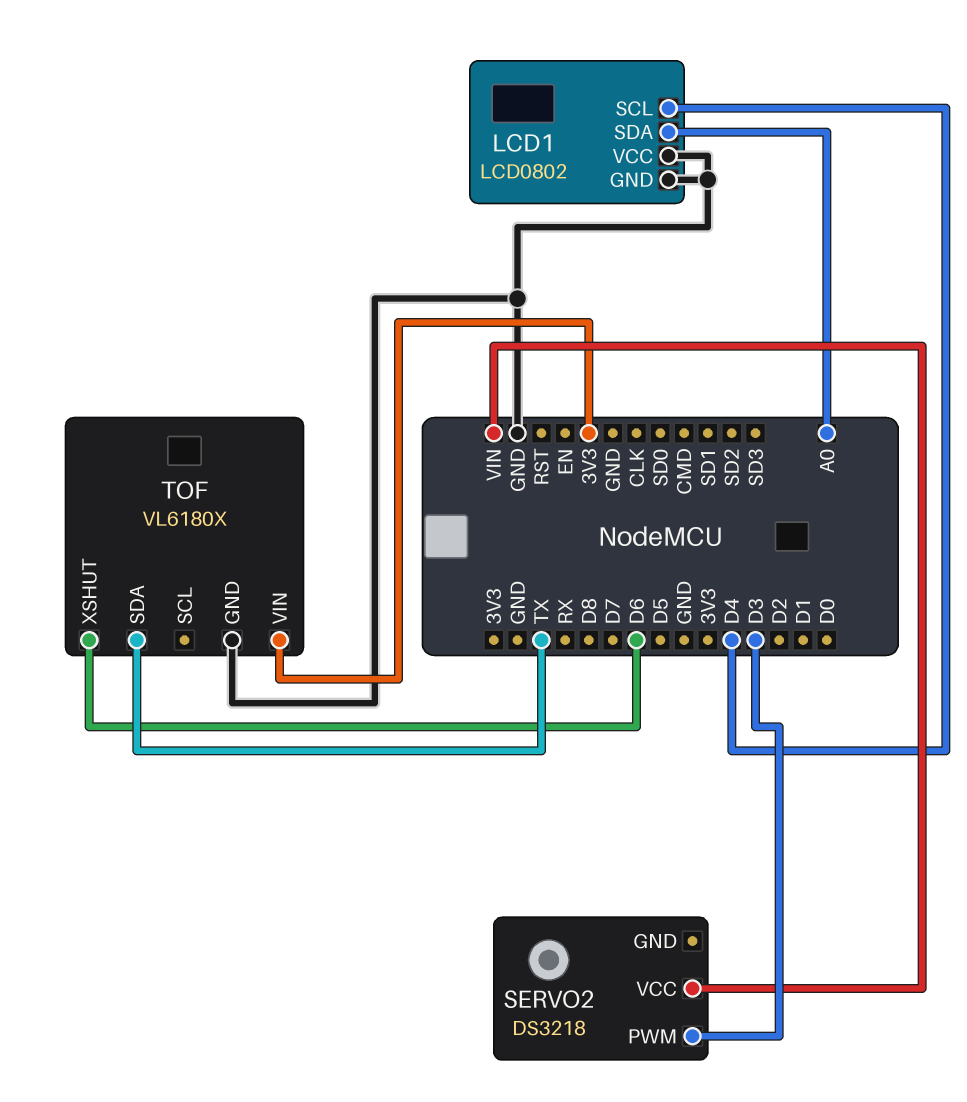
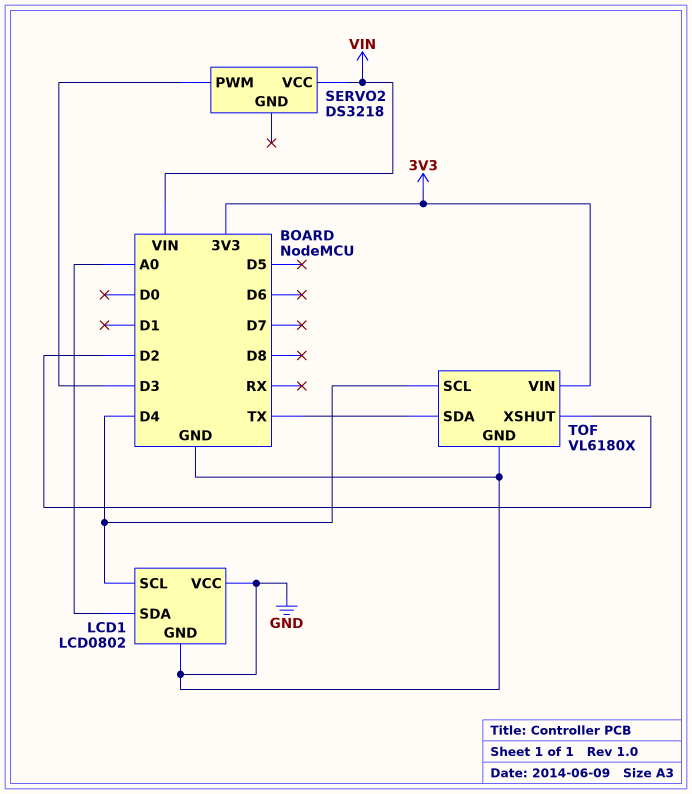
TOF pin SCL: none -> D4
TOF pin XSHUT: D6 -> D2

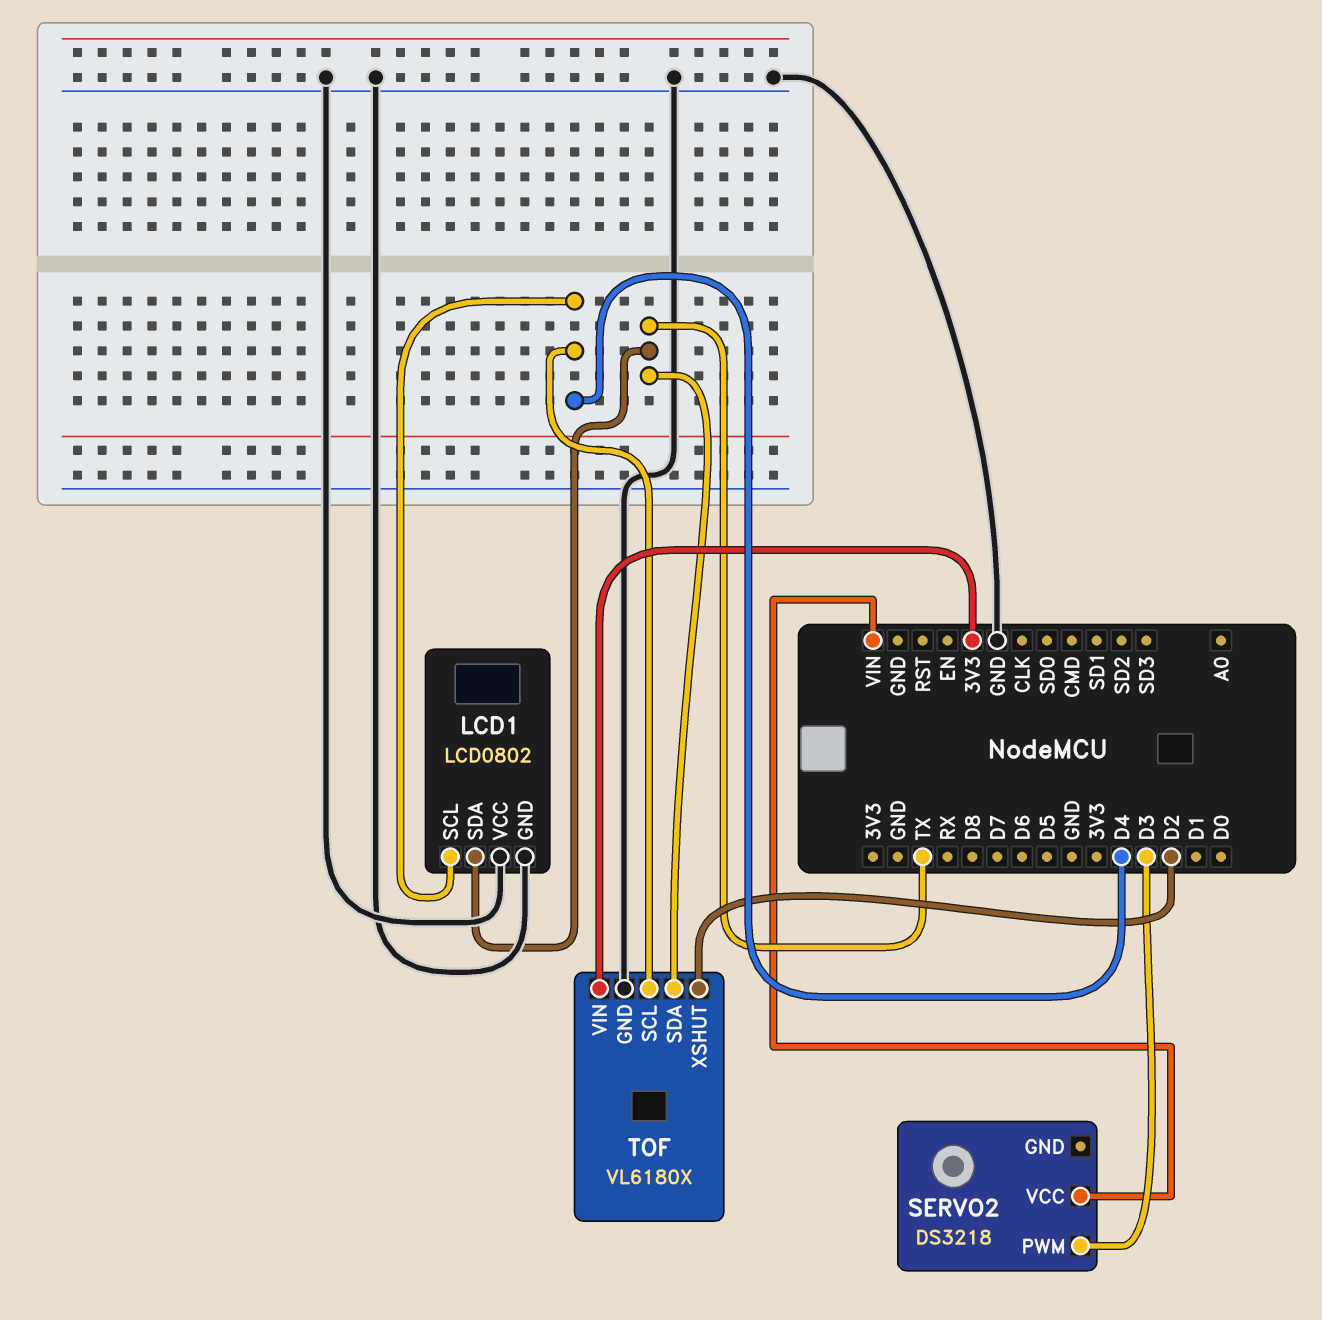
LCD1 pin SDA: A0 -> TX

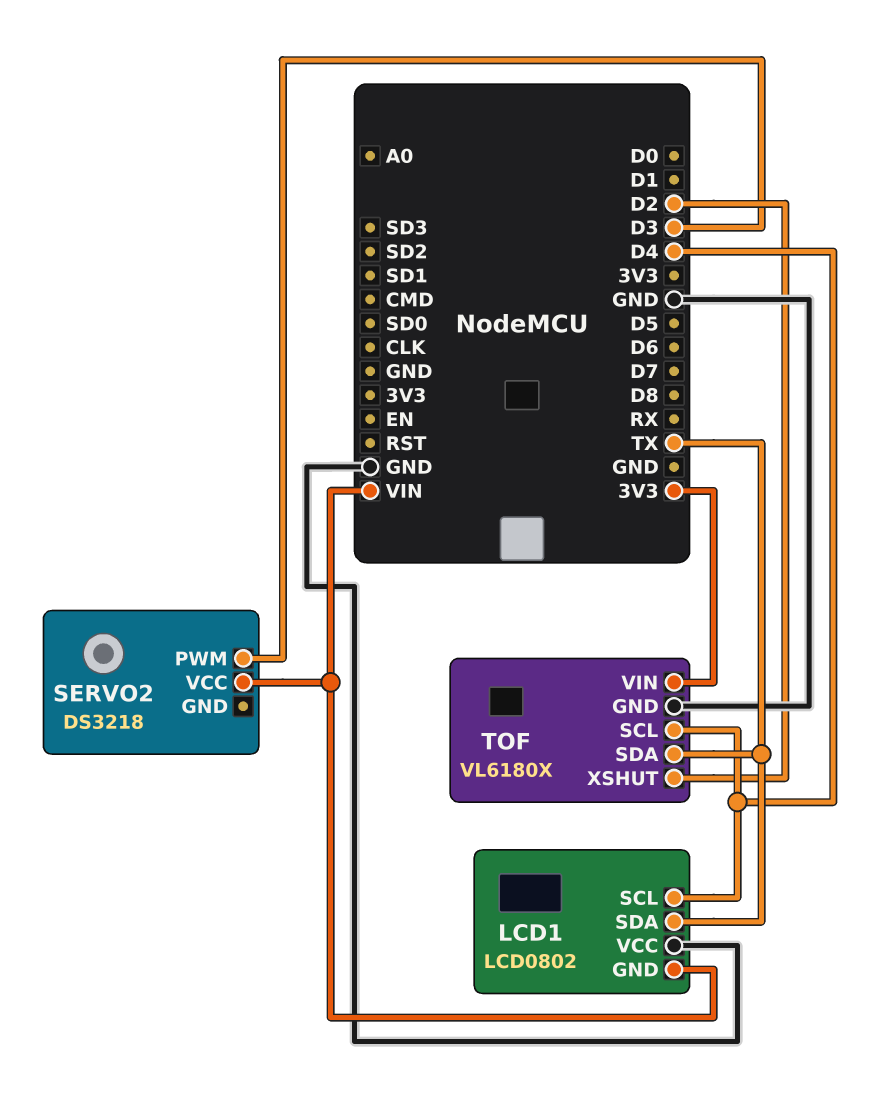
LCD1 pin GND: GND -> VIN

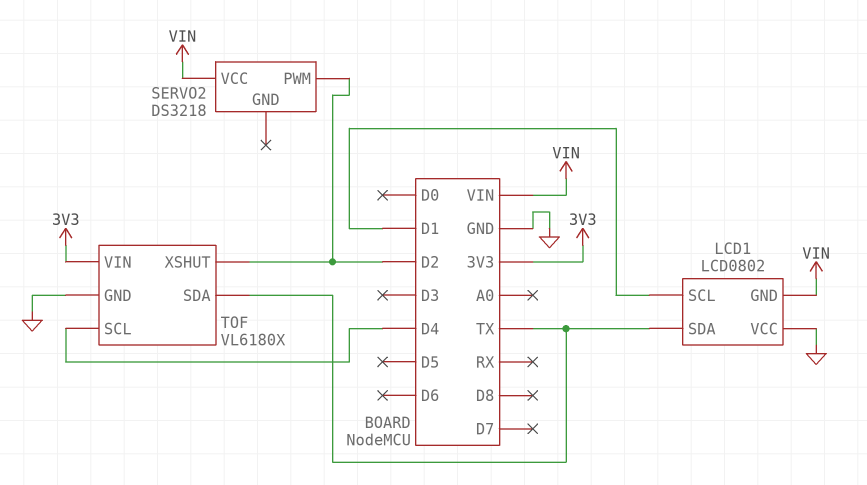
LCD1 pin SCL: D4 -> D1
SERVO2 pin PWM: D3 -> D2

